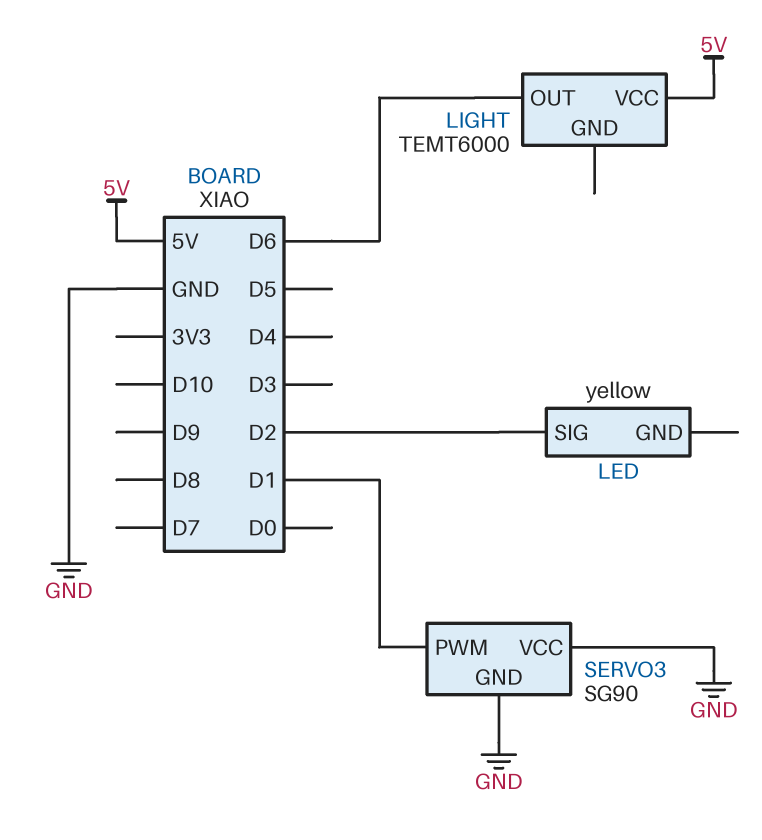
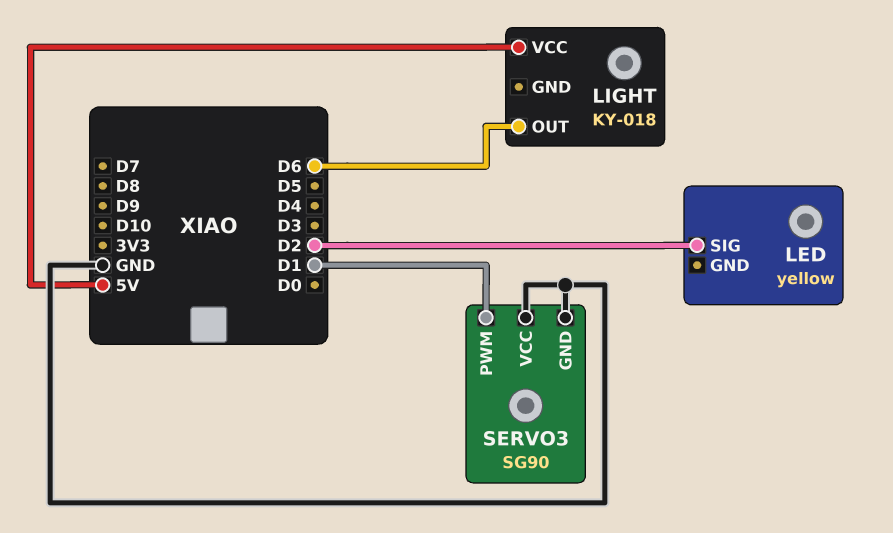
LIGHT: TEMT6000 -> KY-018

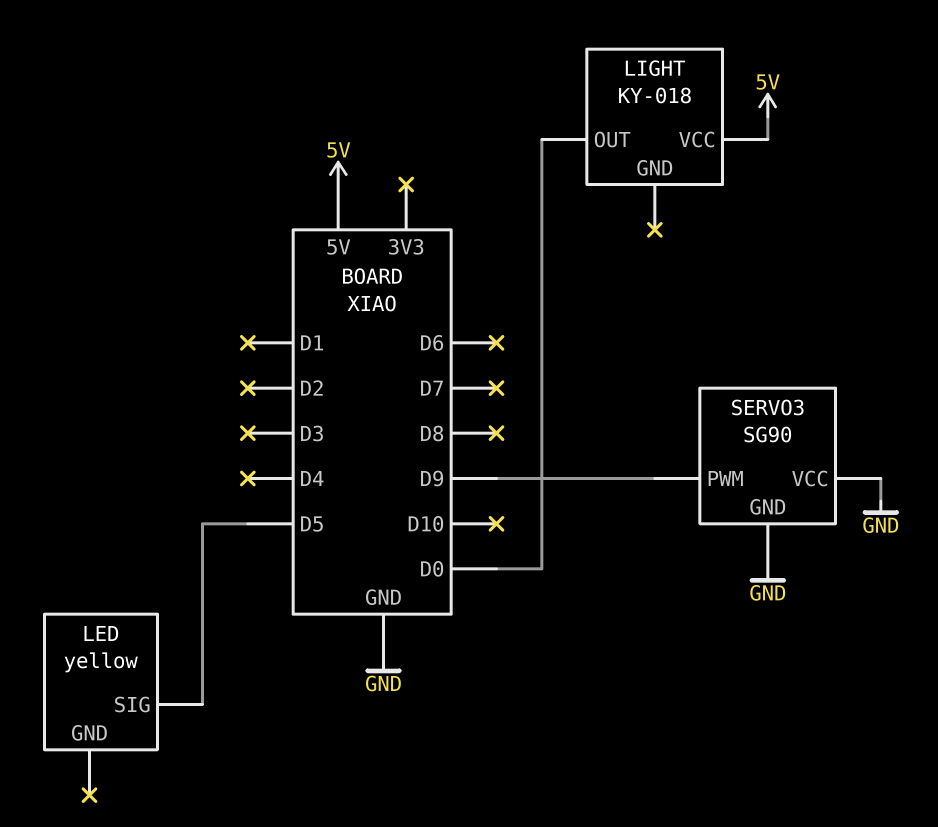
LED pin SIG: D2 -> D5
LIGHT pin OUT: D6 -> D0
SERVO3 pin PWM: D1 -> D9

